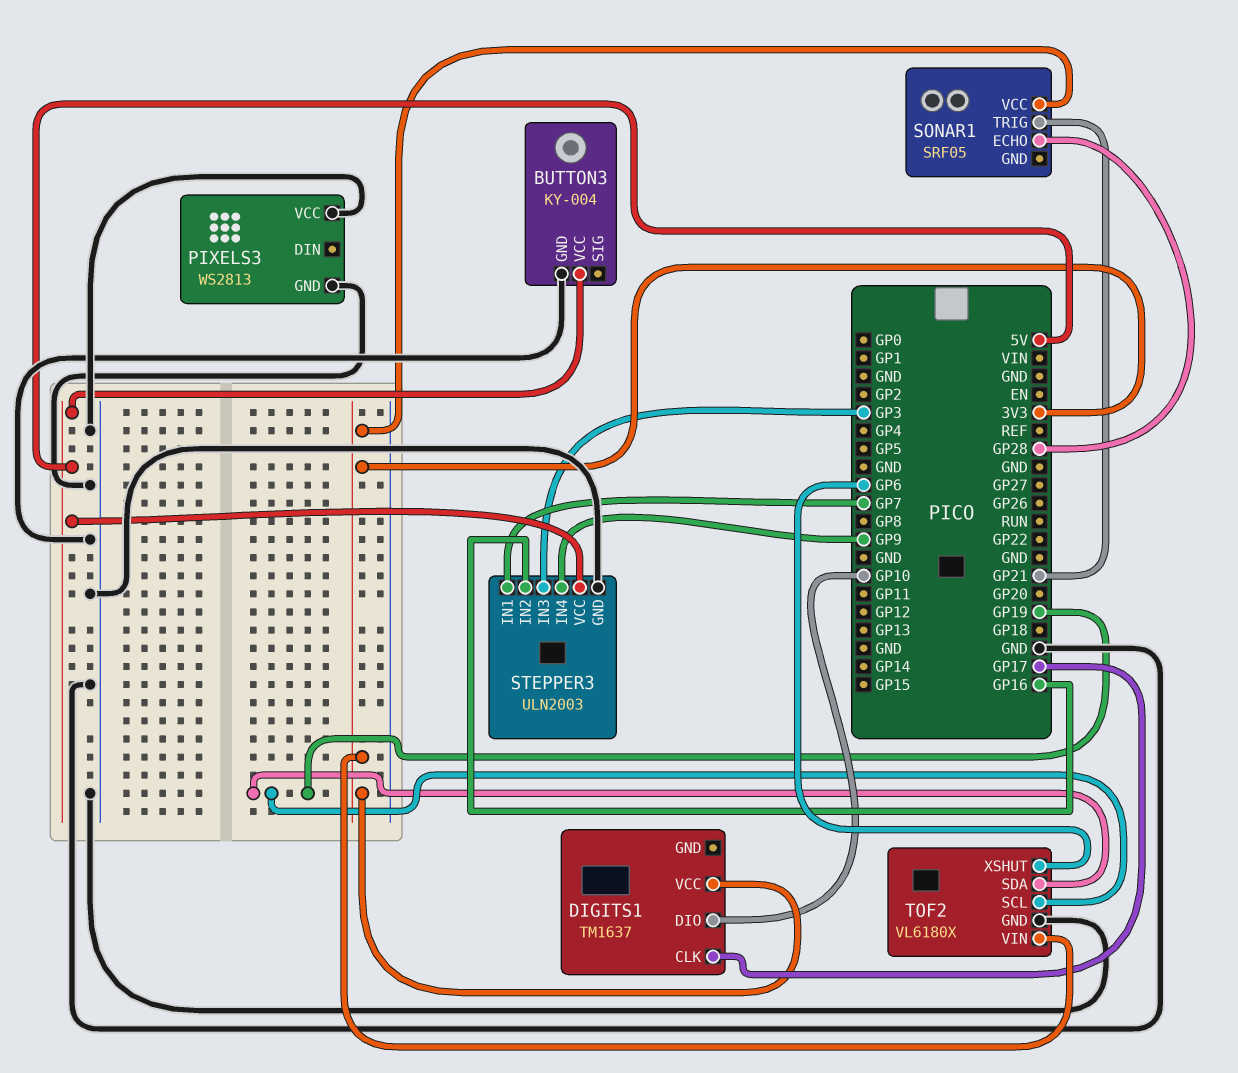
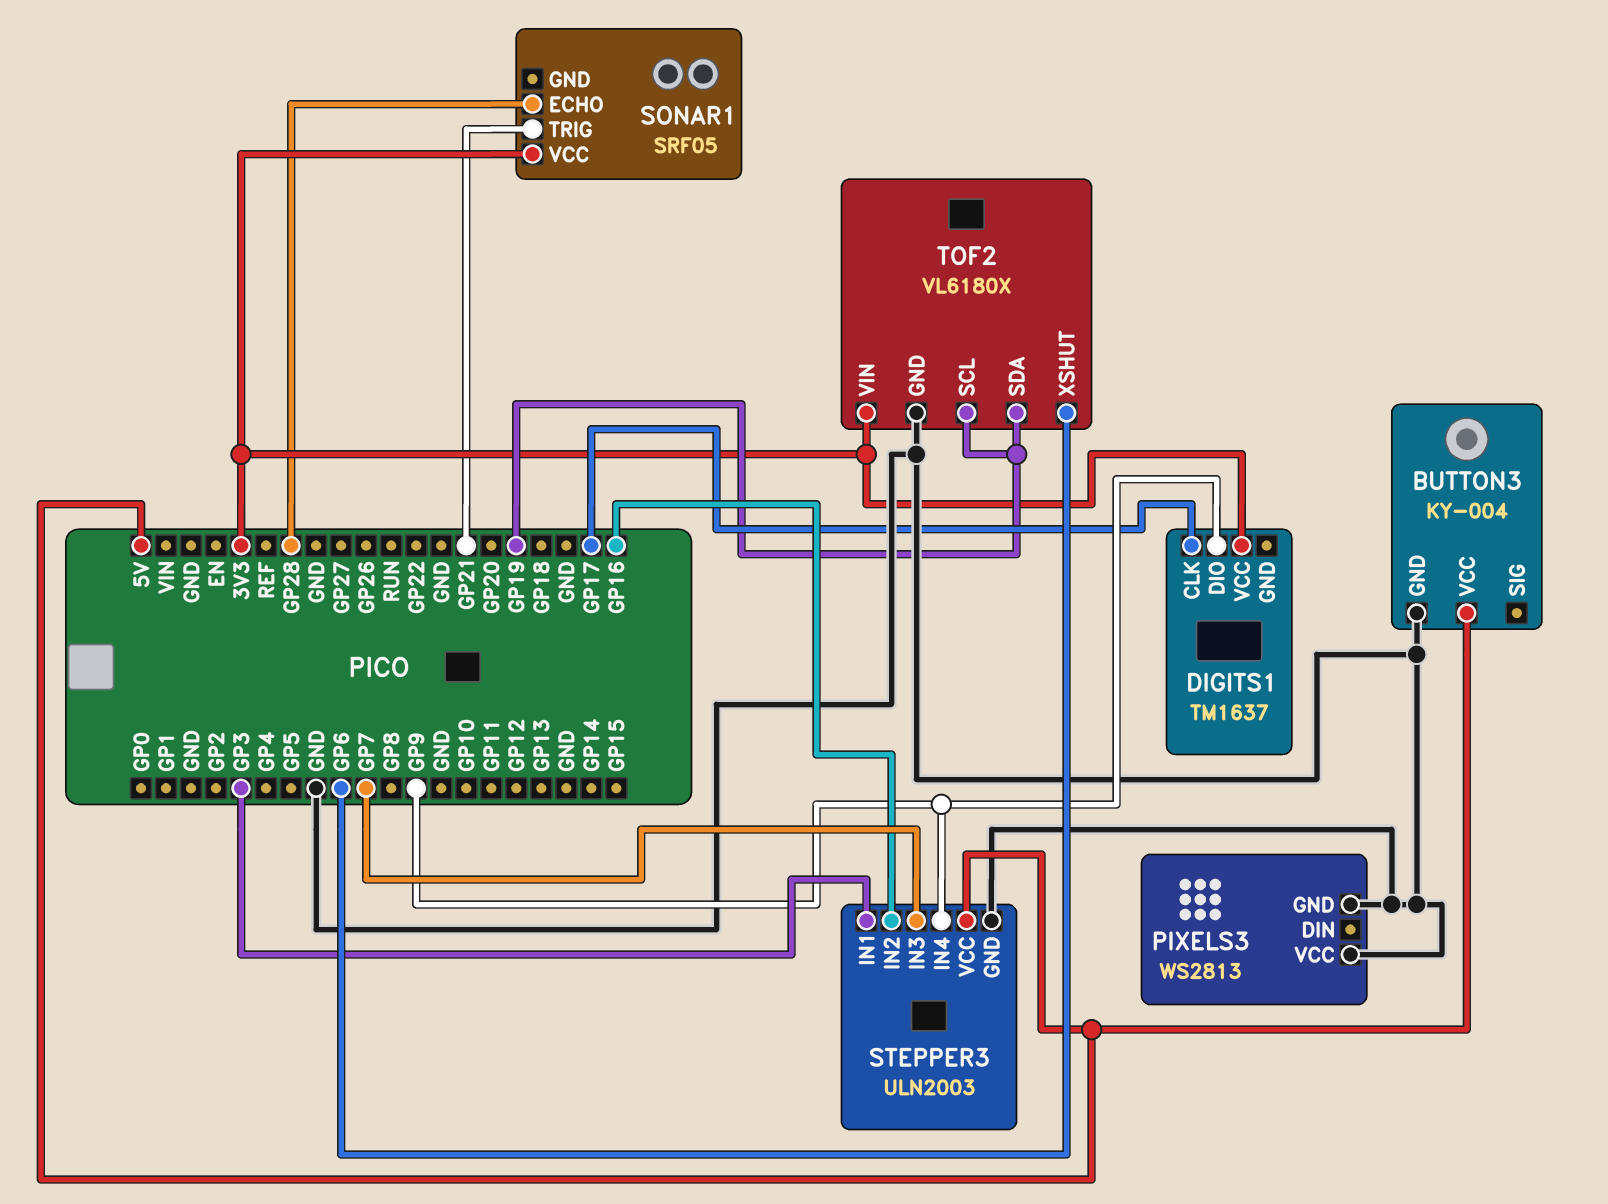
DIGITS1 pin DIO: GP10 -> GP9
STEPPER3 pin IN1: GP7 -> GP3
STEPPER3 pin IN3: GP3 -> GP7

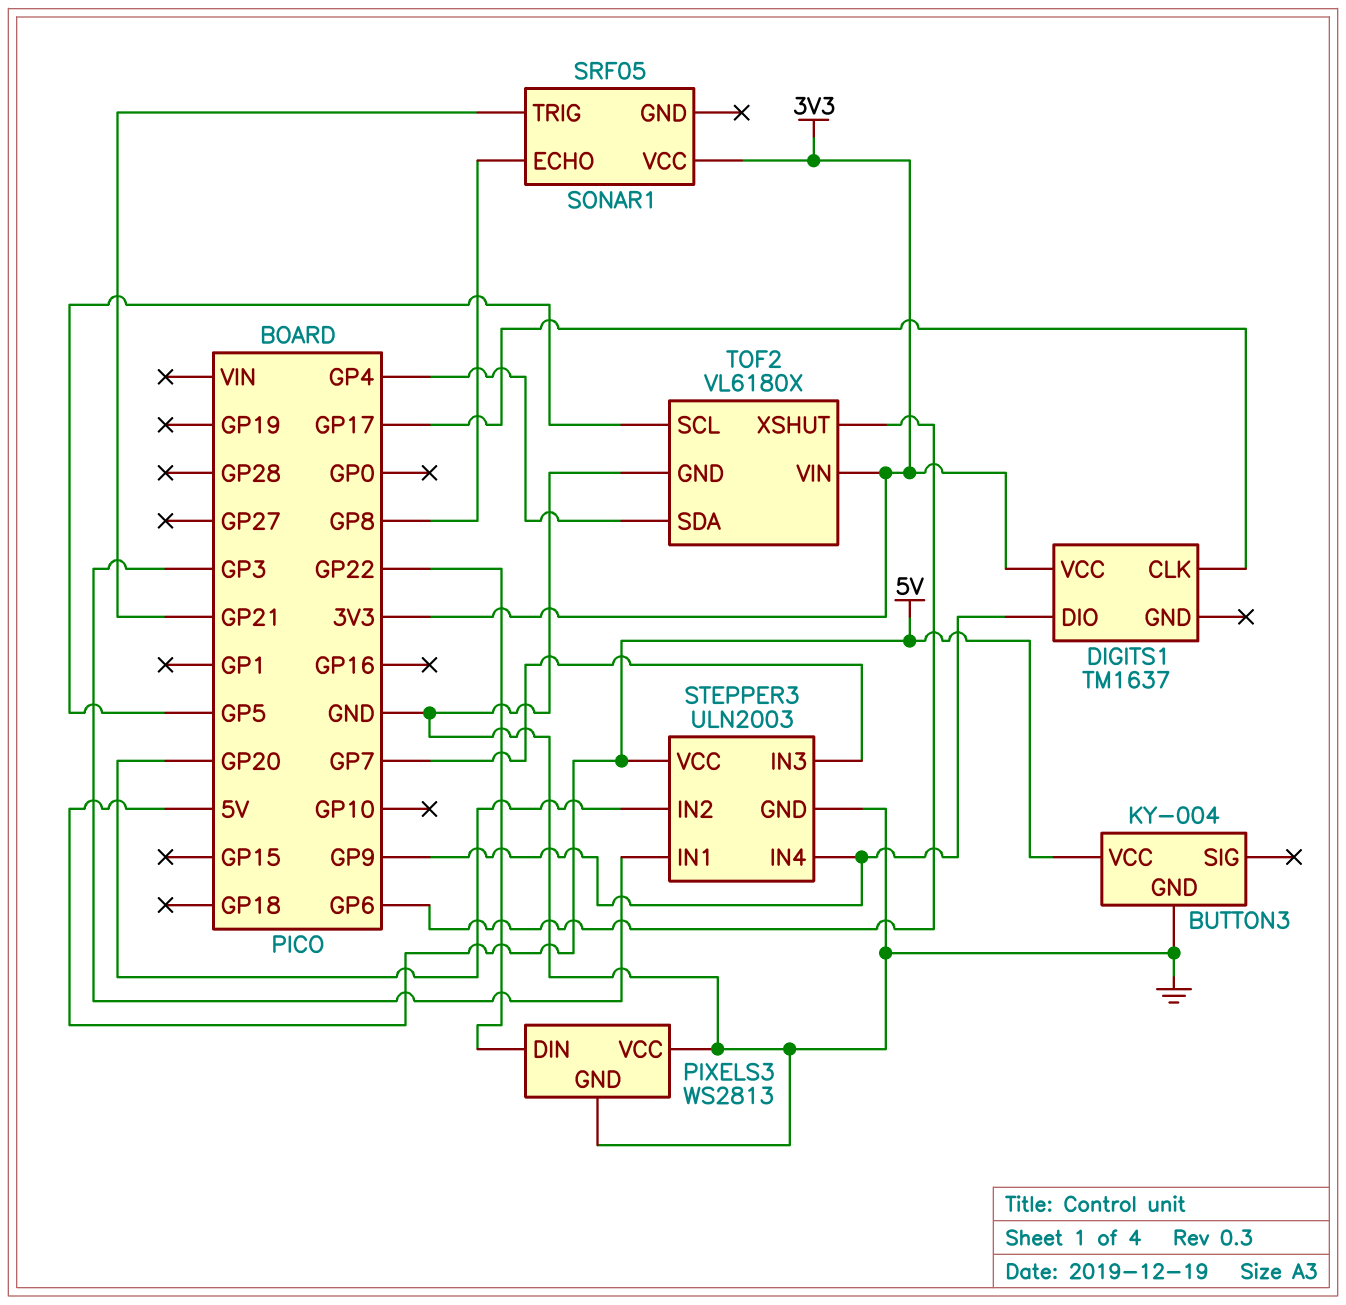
PIXELS3 pin DIN: none -> GP22
SONAR1 pin ECHO: GP28 -> GP8
STEPPER3 pin IN2: GP16 -> GP20
TOF2 pin SCL: GP19 -> GP5
TOF2 pin SDA: GP19 -> GP4

